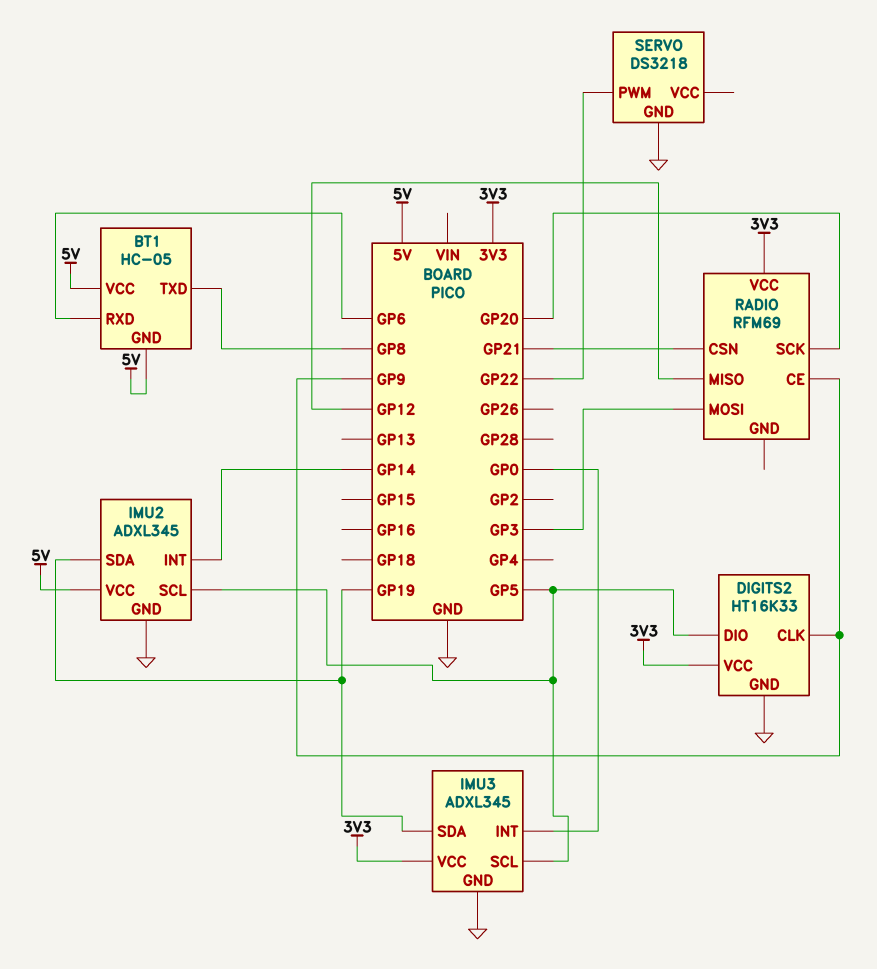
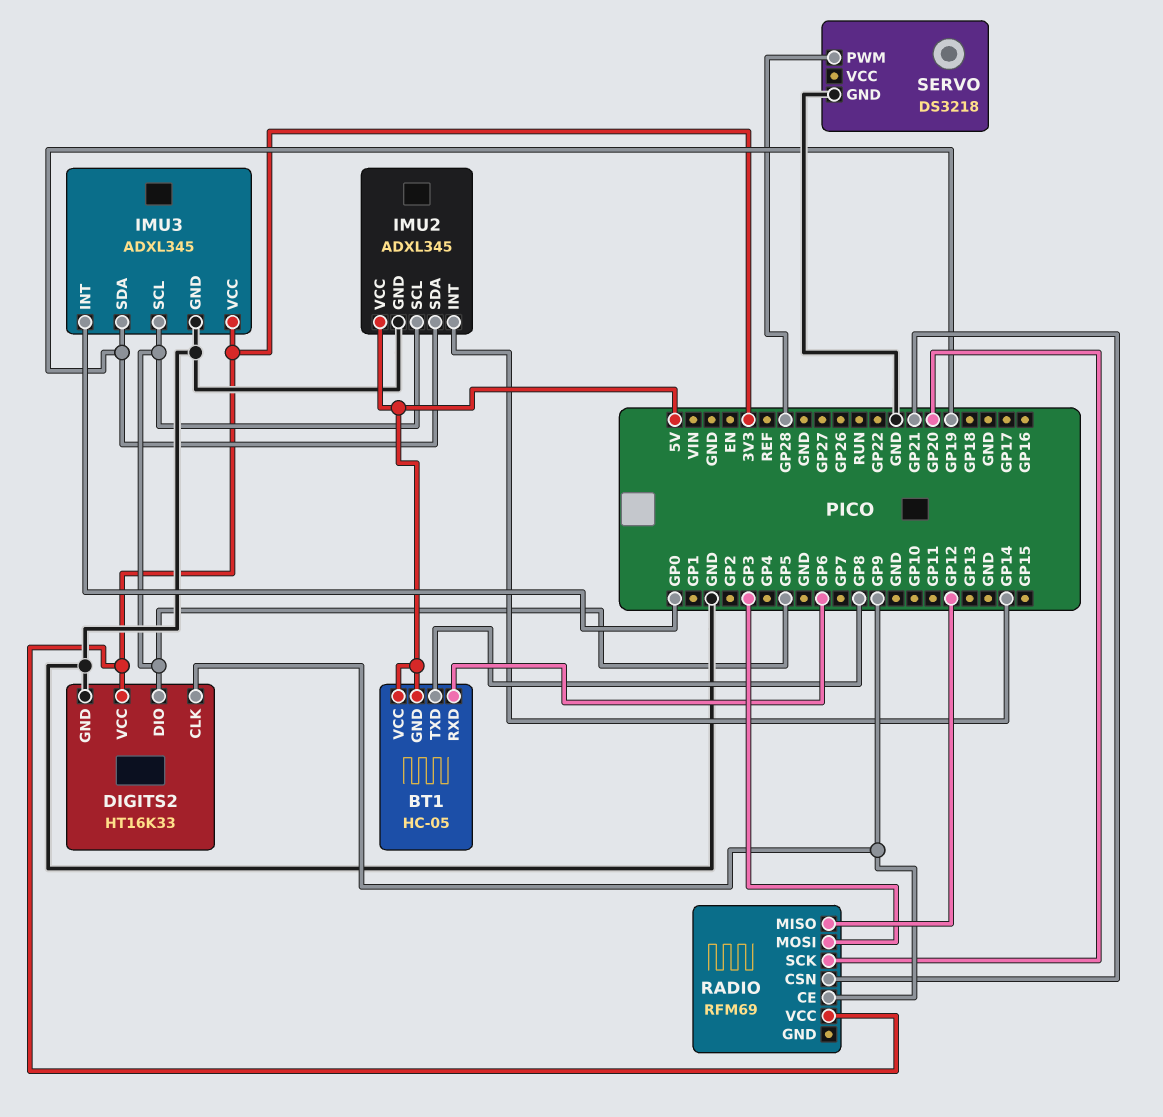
SERVO pin PWM: GP22 -> GP28

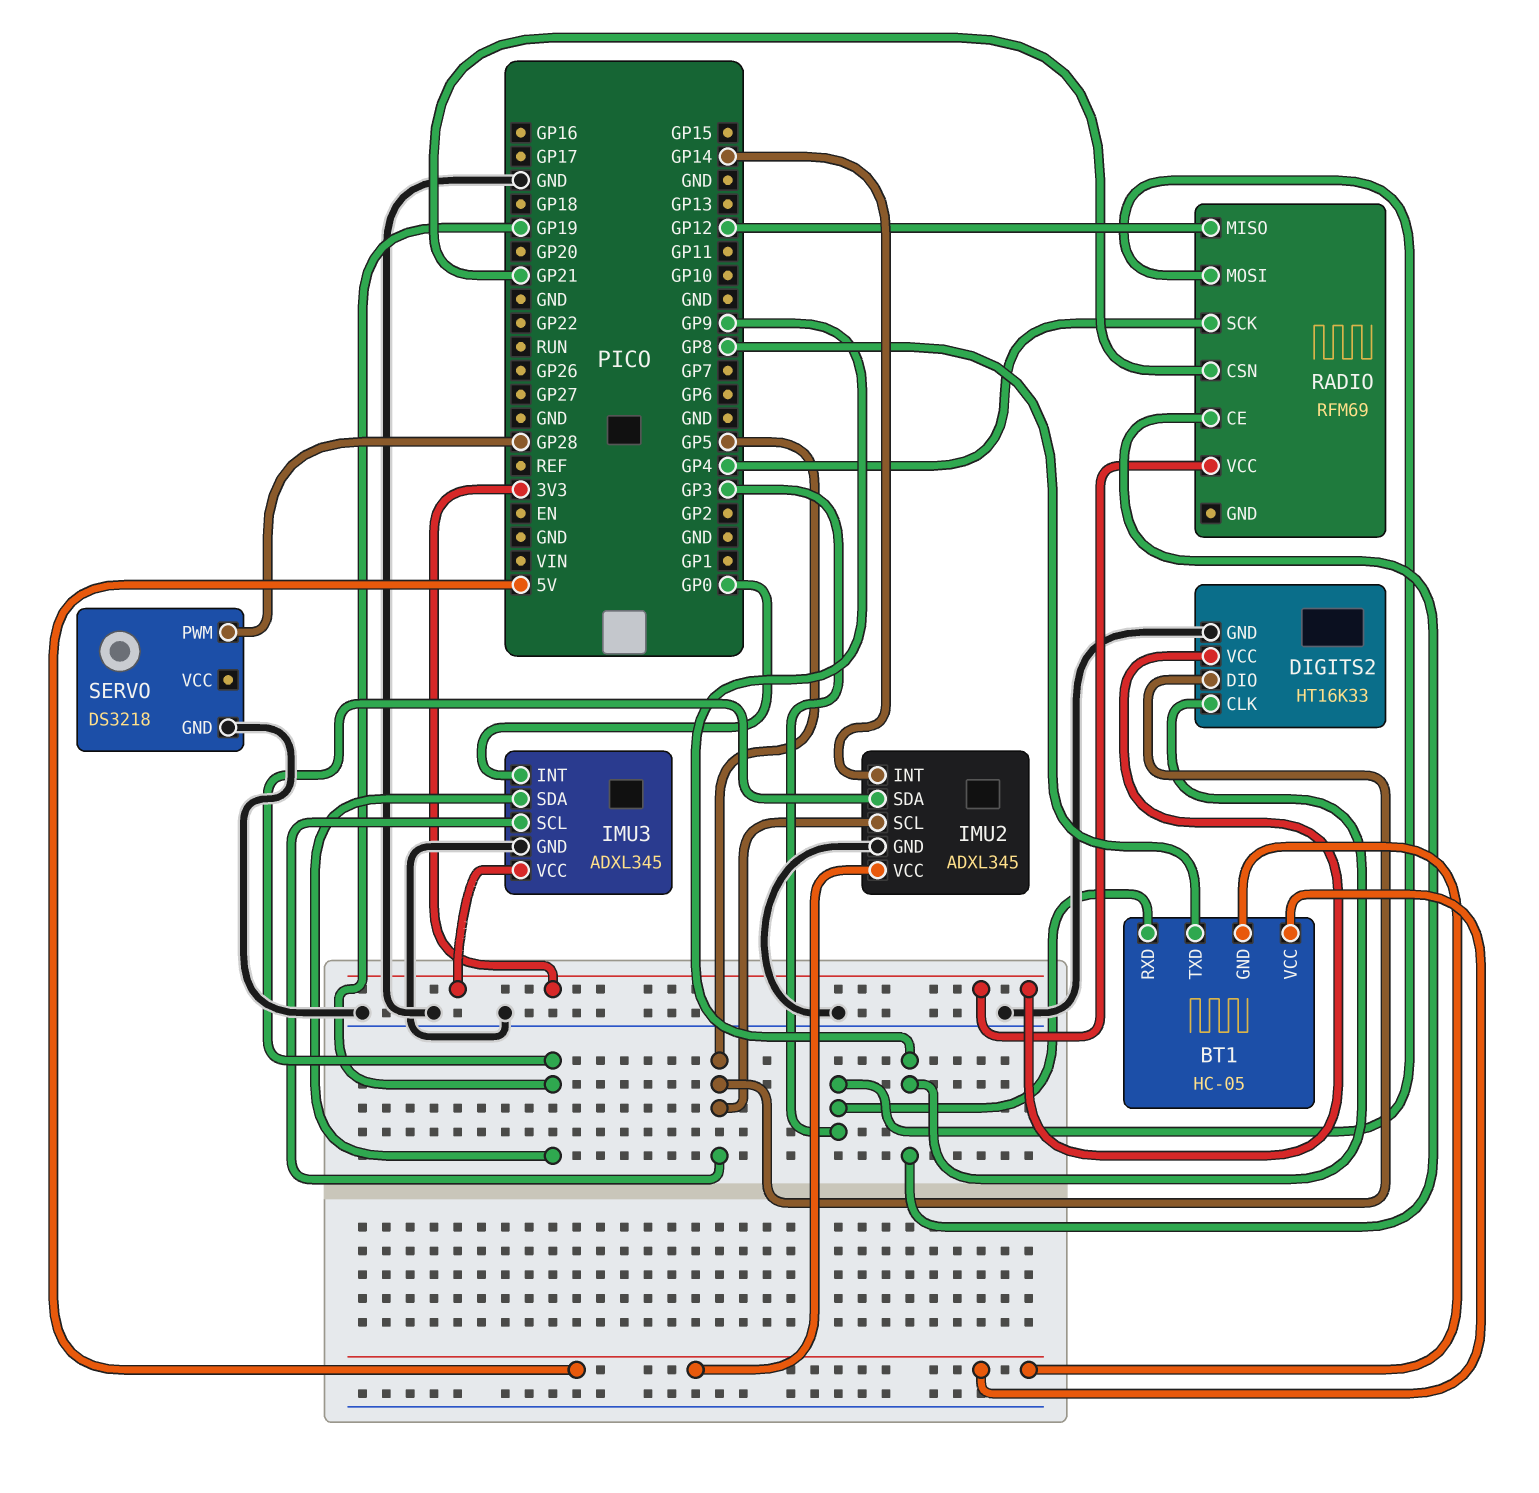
BT1 pin RXD: GP6 -> GP3
RADIO pin SCK: GP20 -> GP4

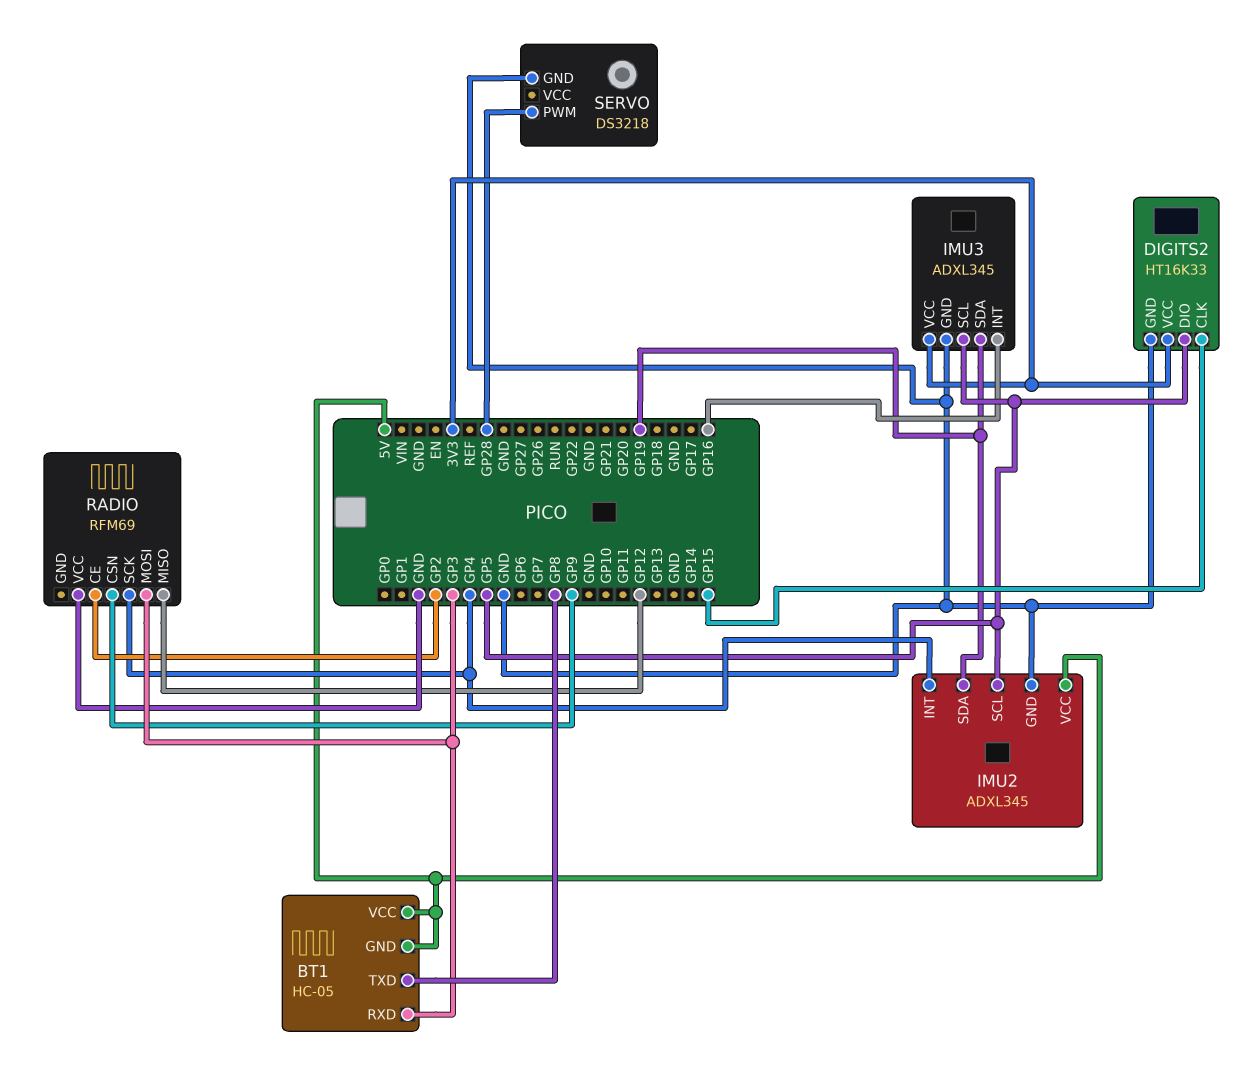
DIGITS2 pin CLK: GP9 -> GP15
IMU2 pin INT: GP14 -> GP4
IMU3 pin INT: GP0 -> GP16
RADIO pin CE: GP9 -> GP2
RADIO pin CSN: GP21 -> GP9
RADIO pin VCC: 3V3 -> GND

